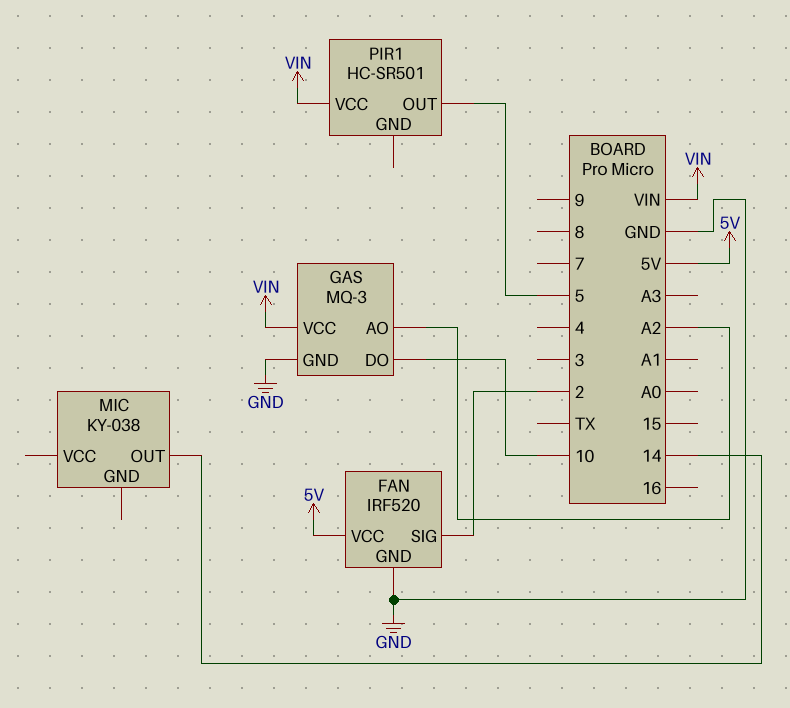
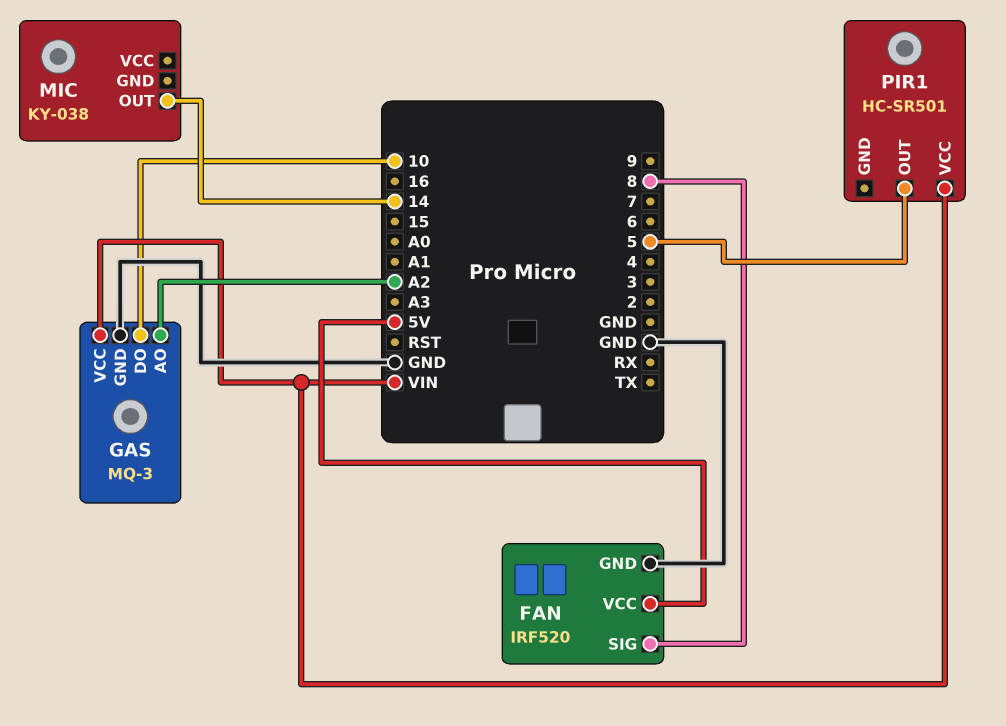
FAN pin SIG: 2 -> 8

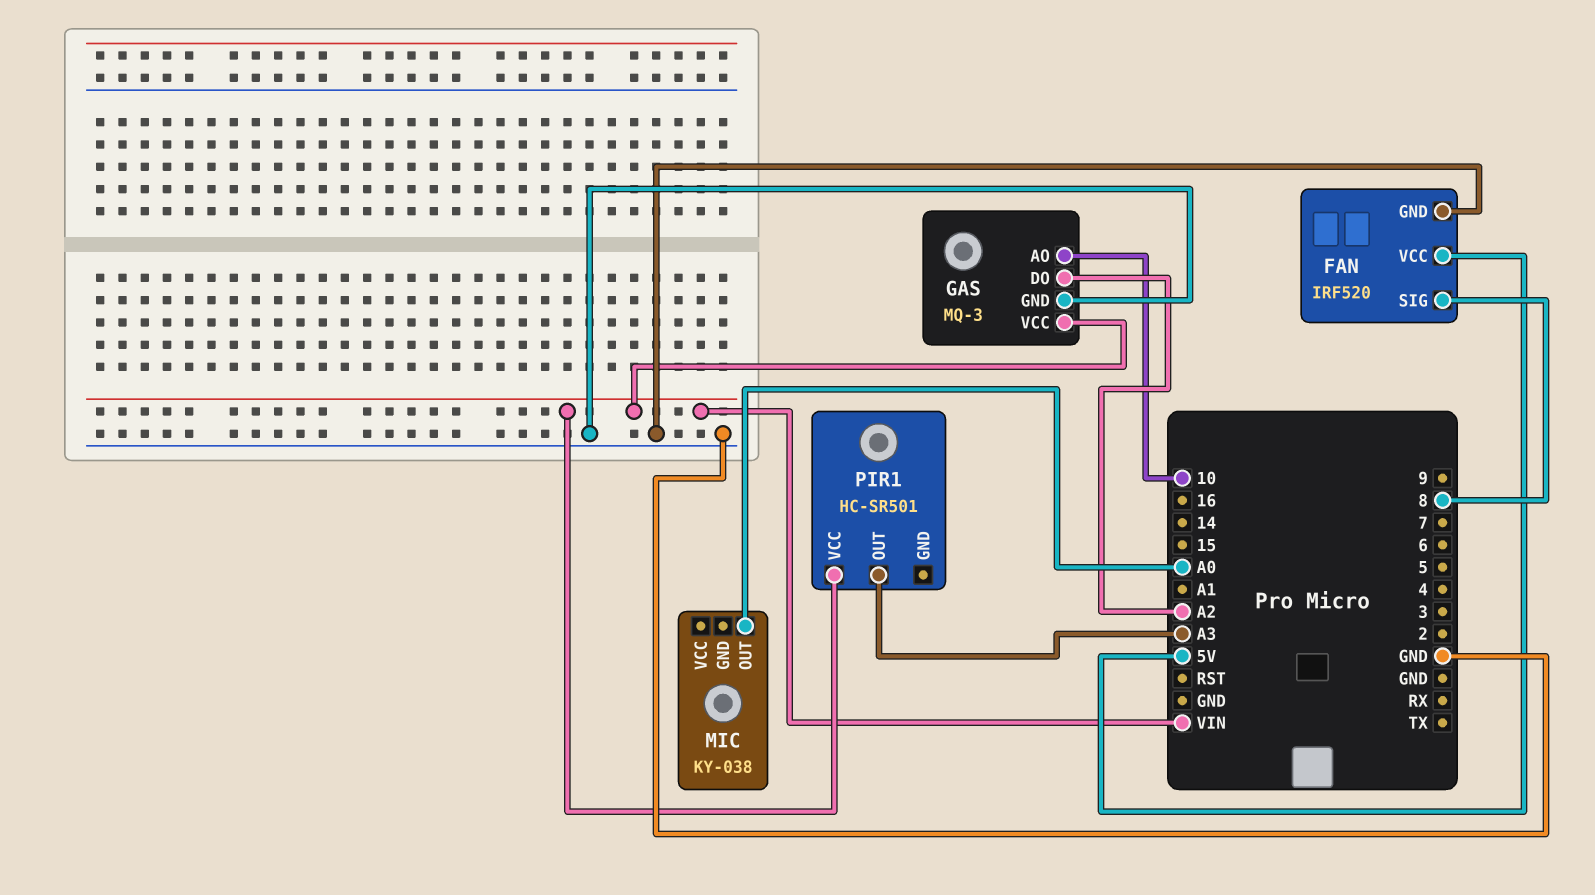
GAS pin AO: A2 -> 10
GAS pin DO: 10 -> A2
MIC pin OUT: 14 -> A0
PIR1 pin OUT: 5 -> A3

